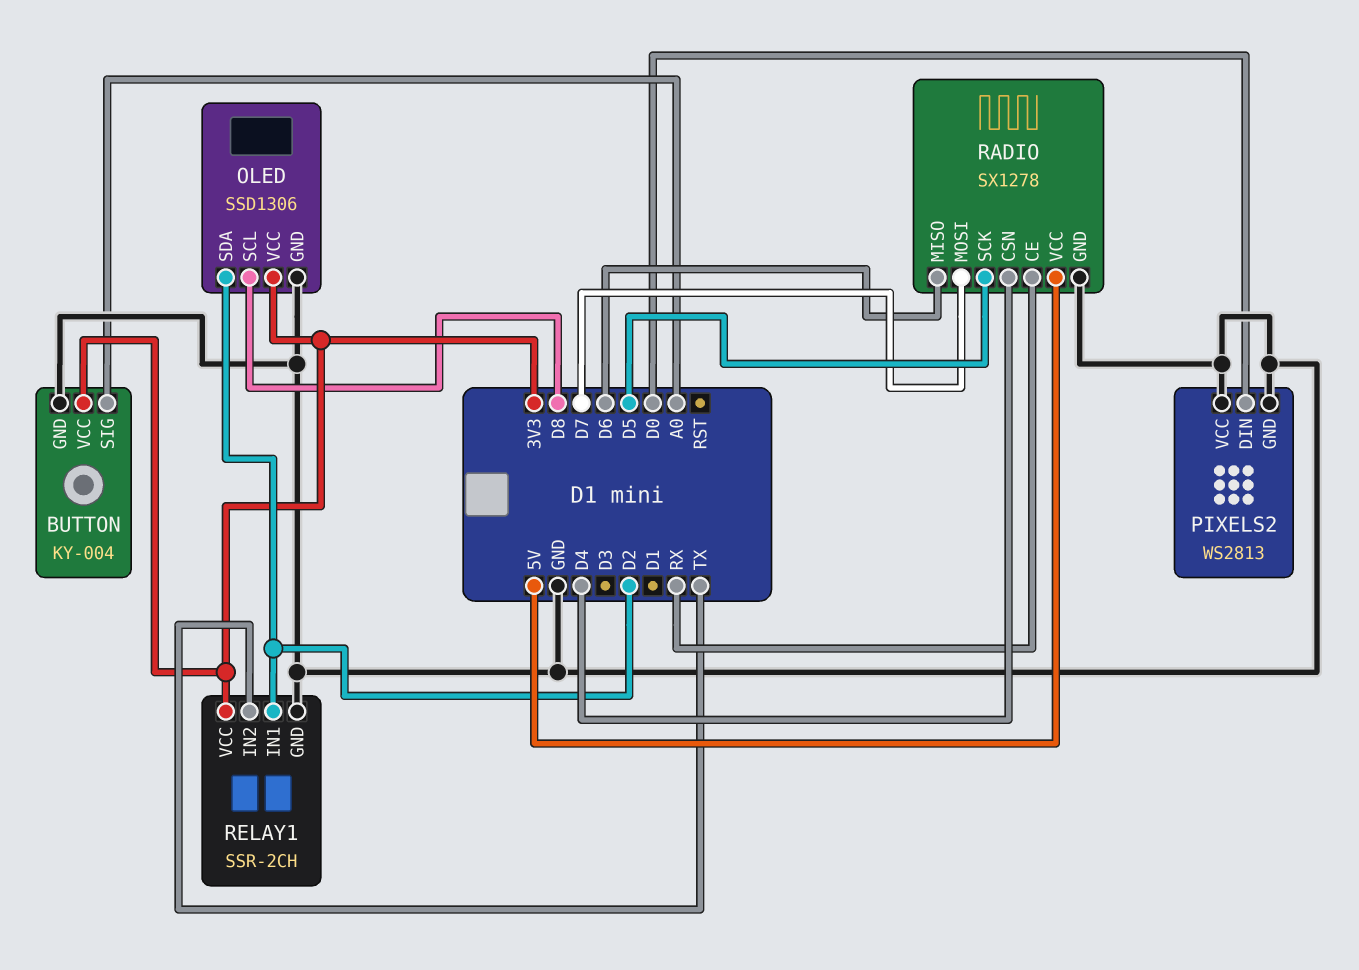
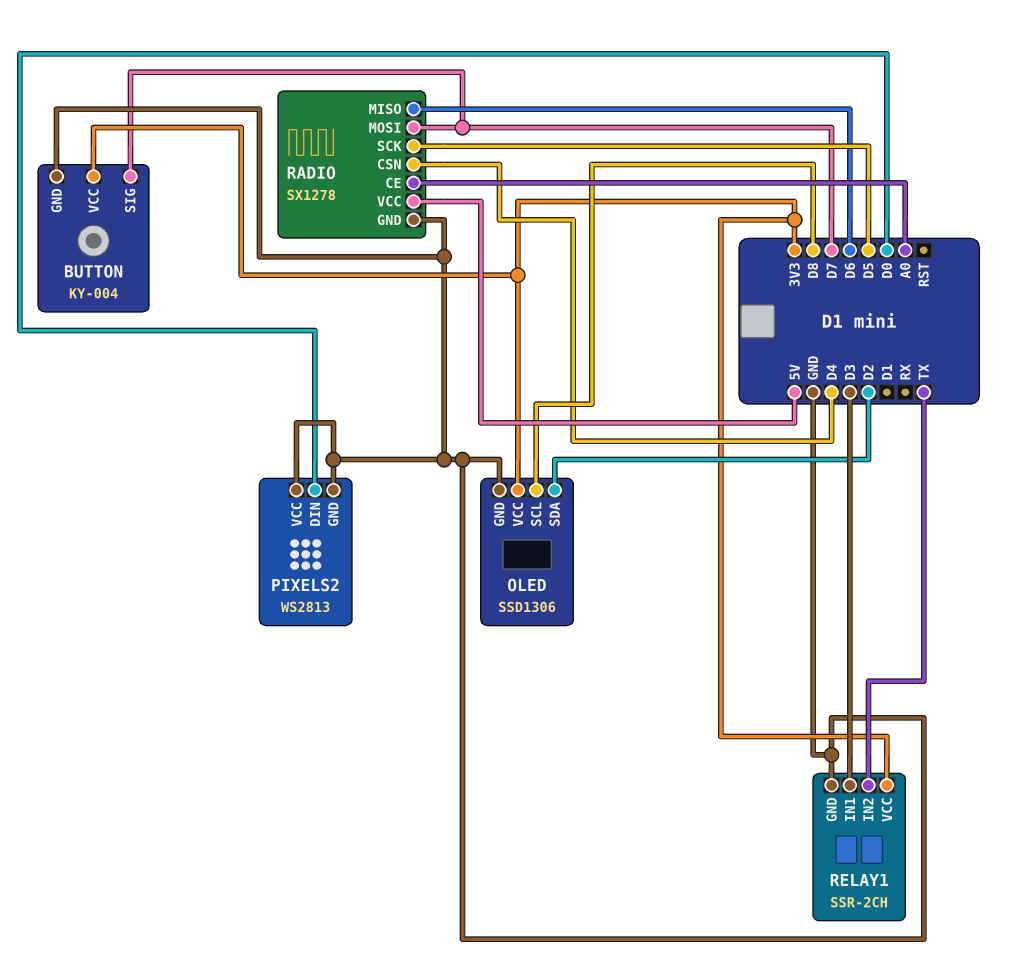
BUTTON pin SIG: A0 -> D7
RADIO pin CE: RX -> A0
RELAY1 pin IN1: D2 -> D3

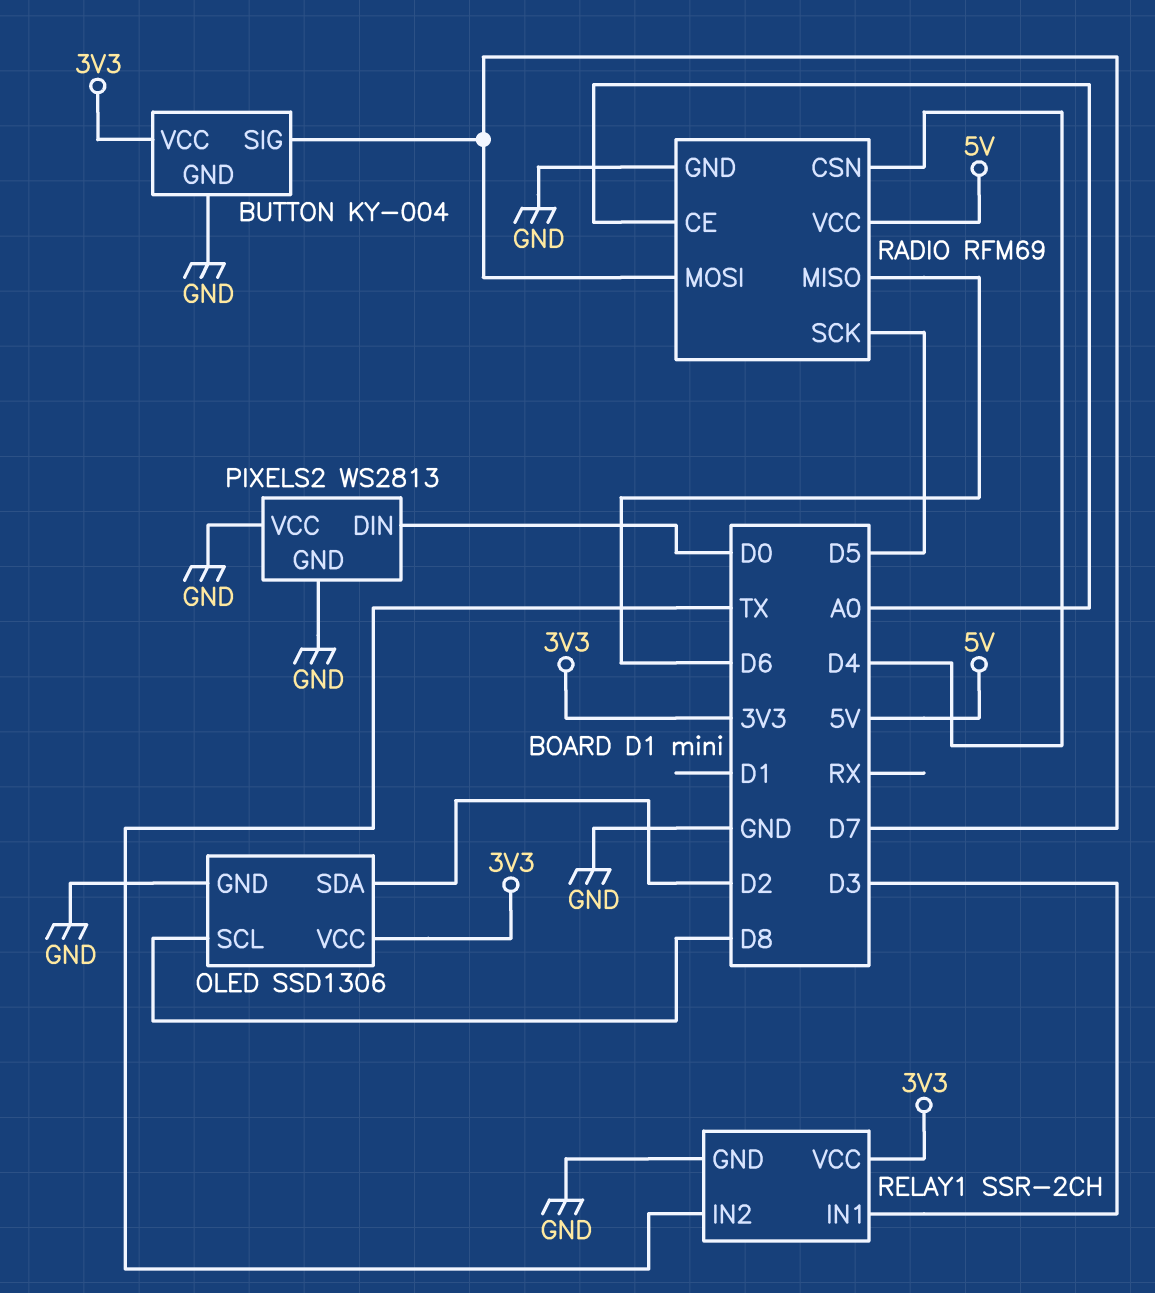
RADIO: SX1278 -> RFM69

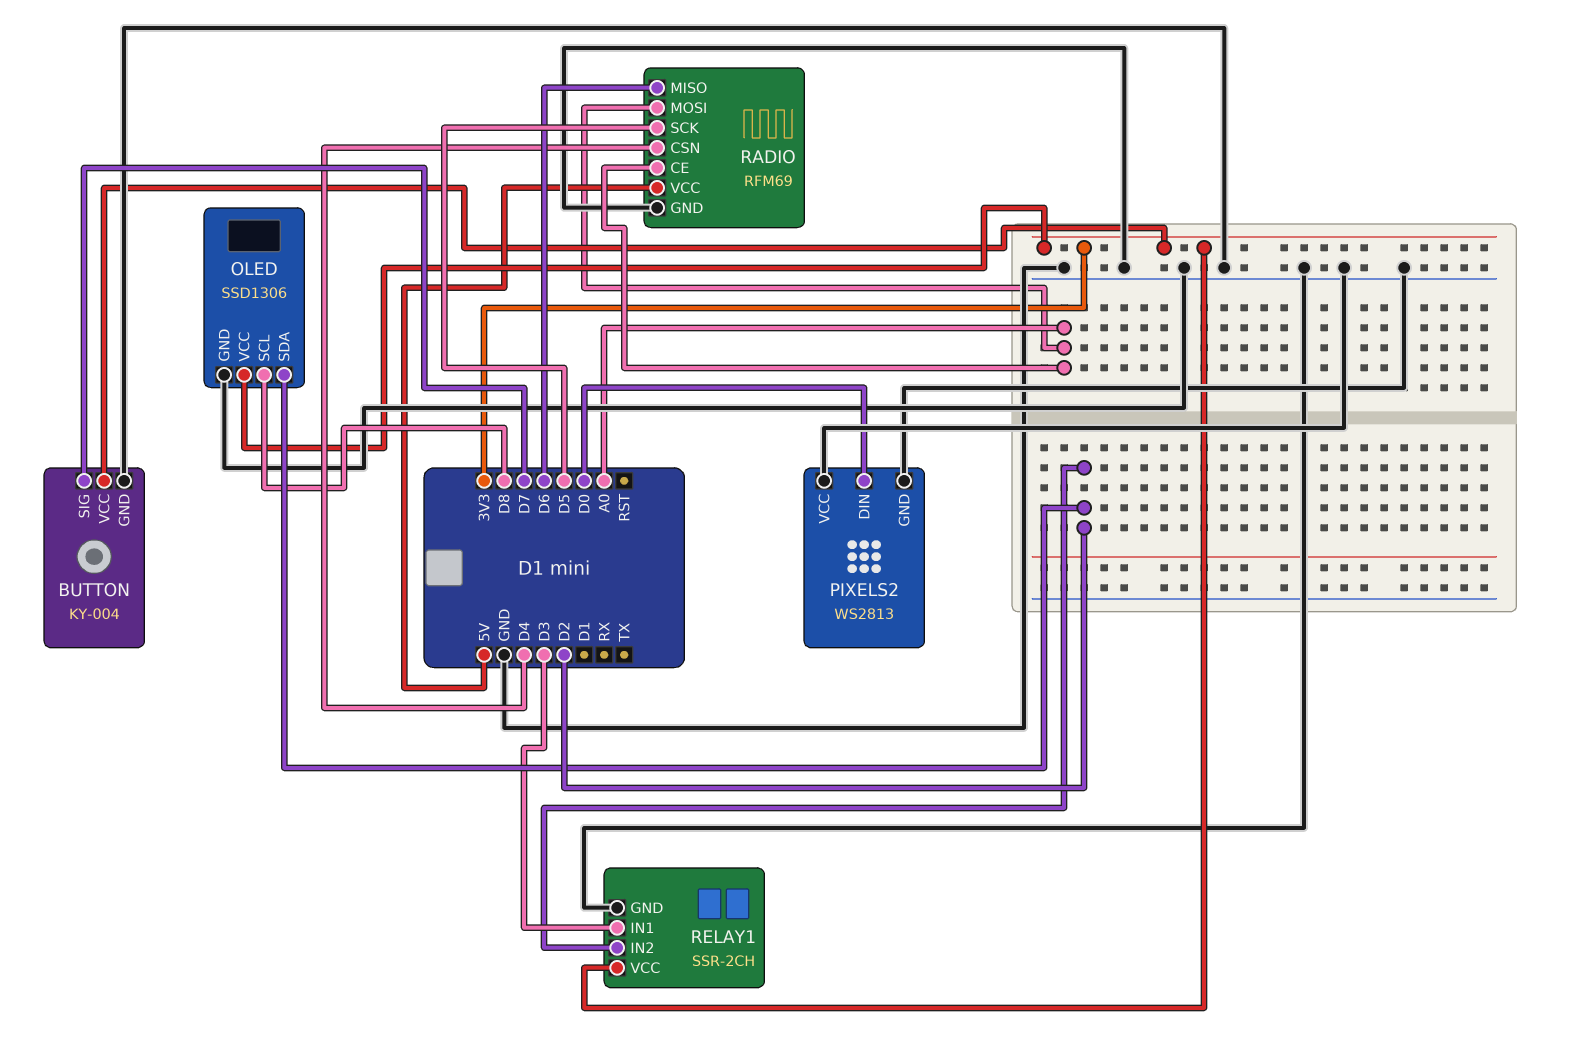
RADIO pin MOSI: D7 -> A0
RELAY1 pin IN2: TX -> D2

